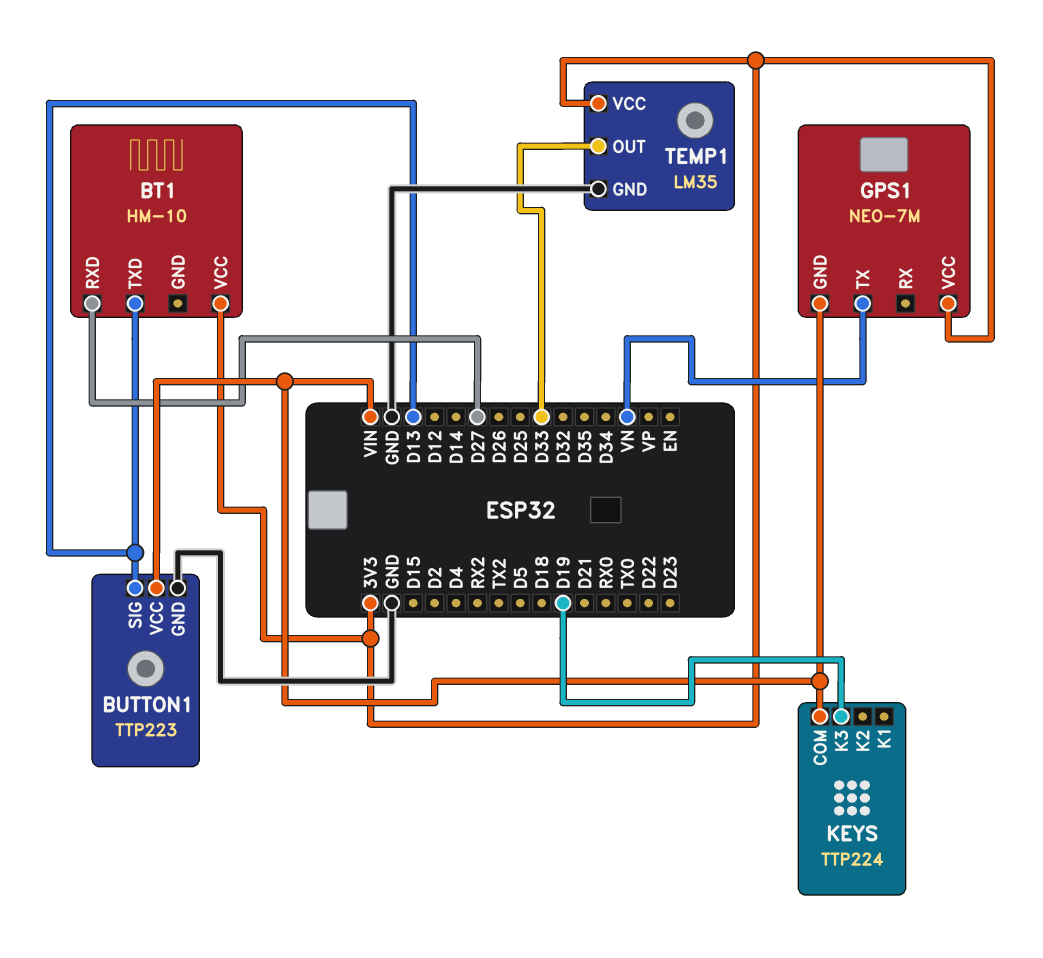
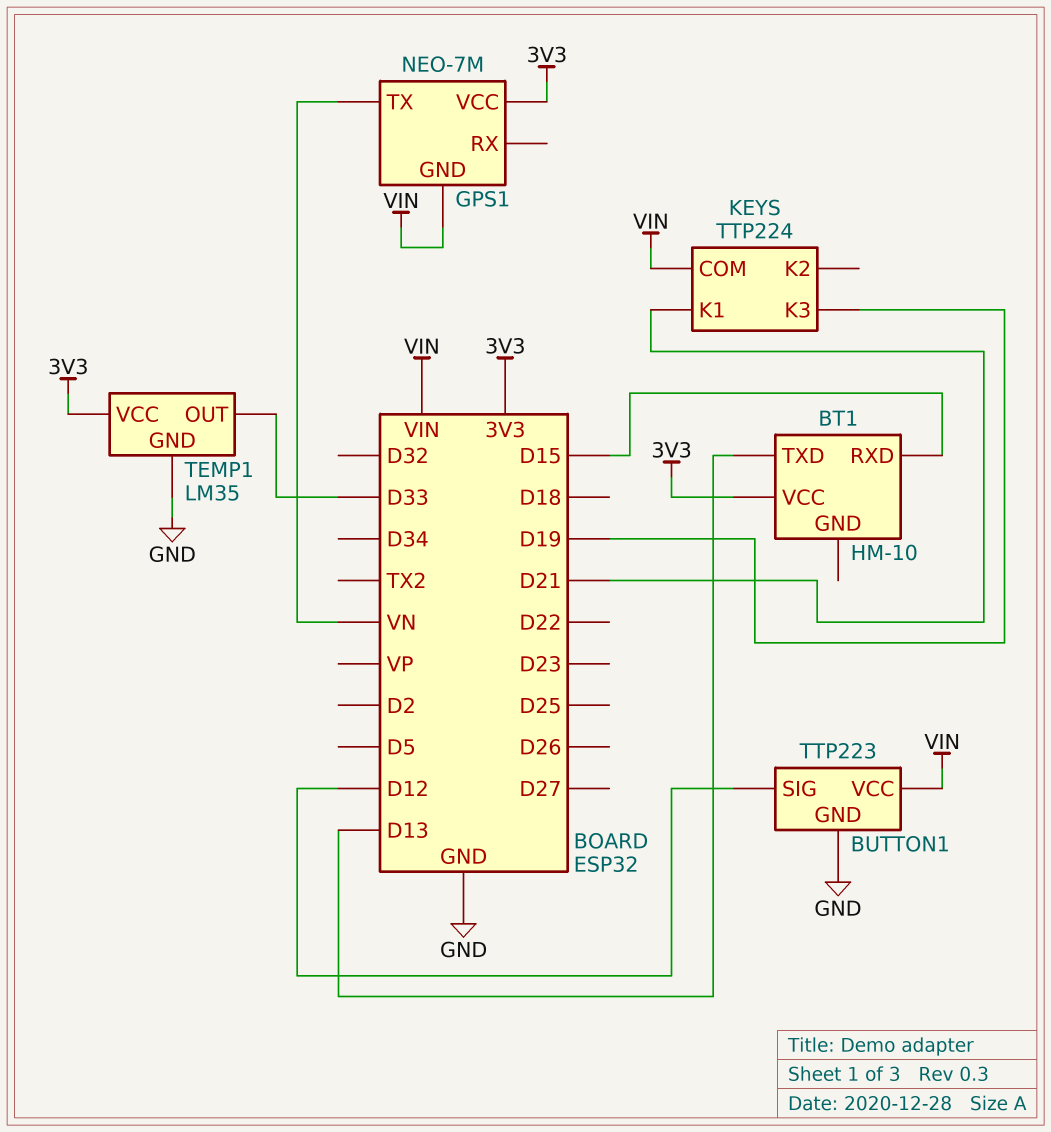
BT1 pin RXD: D27 -> D15
BUTTON1 pin SIG: D13 -> D12
KEYS pin K1: none -> D21

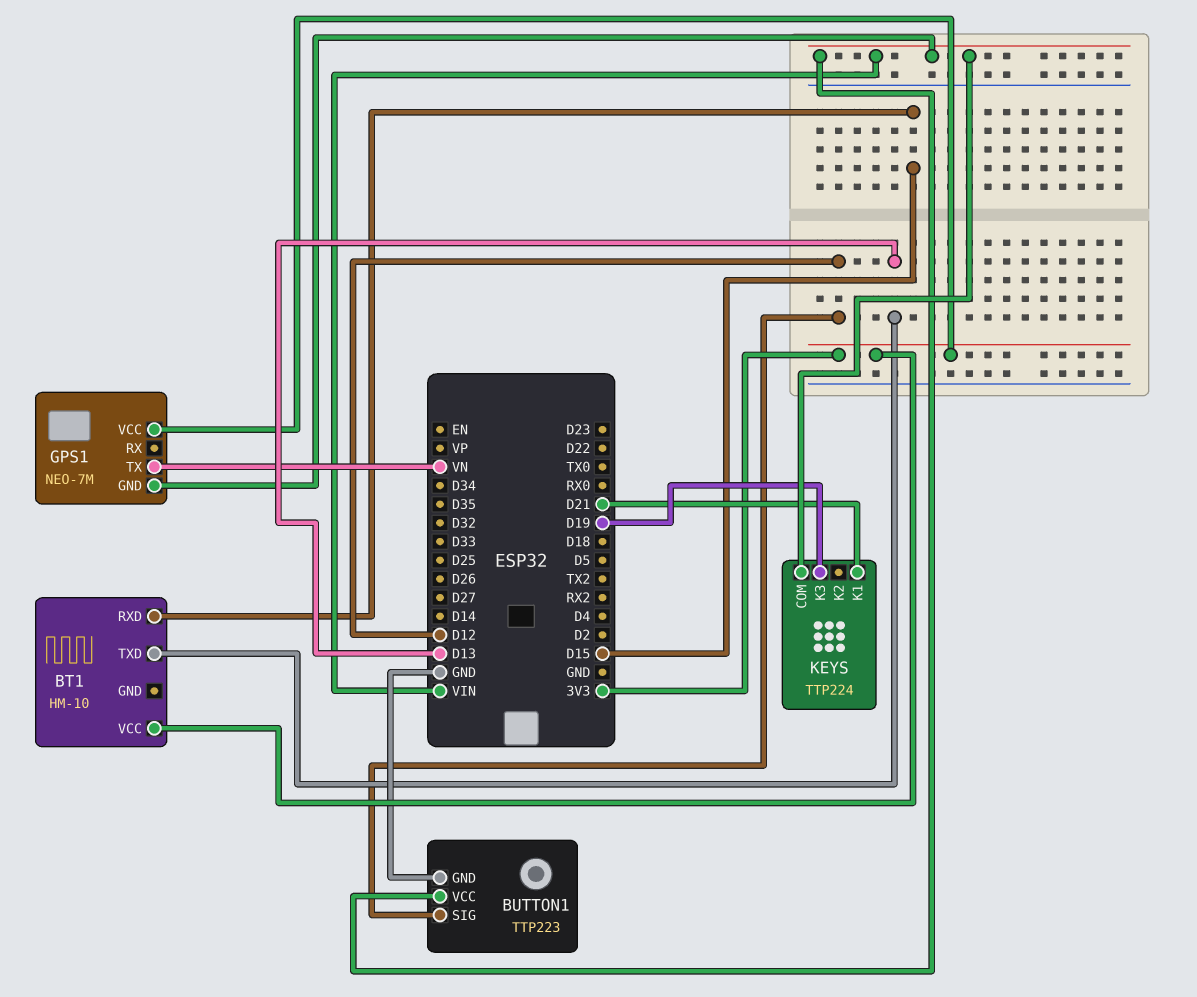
TEMP1: LM35 -> none
TEMP1 pin GND: GND -> none
TEMP1 pin OUT: D33 -> none
TEMP1 pin VCC: 3V3 -> none

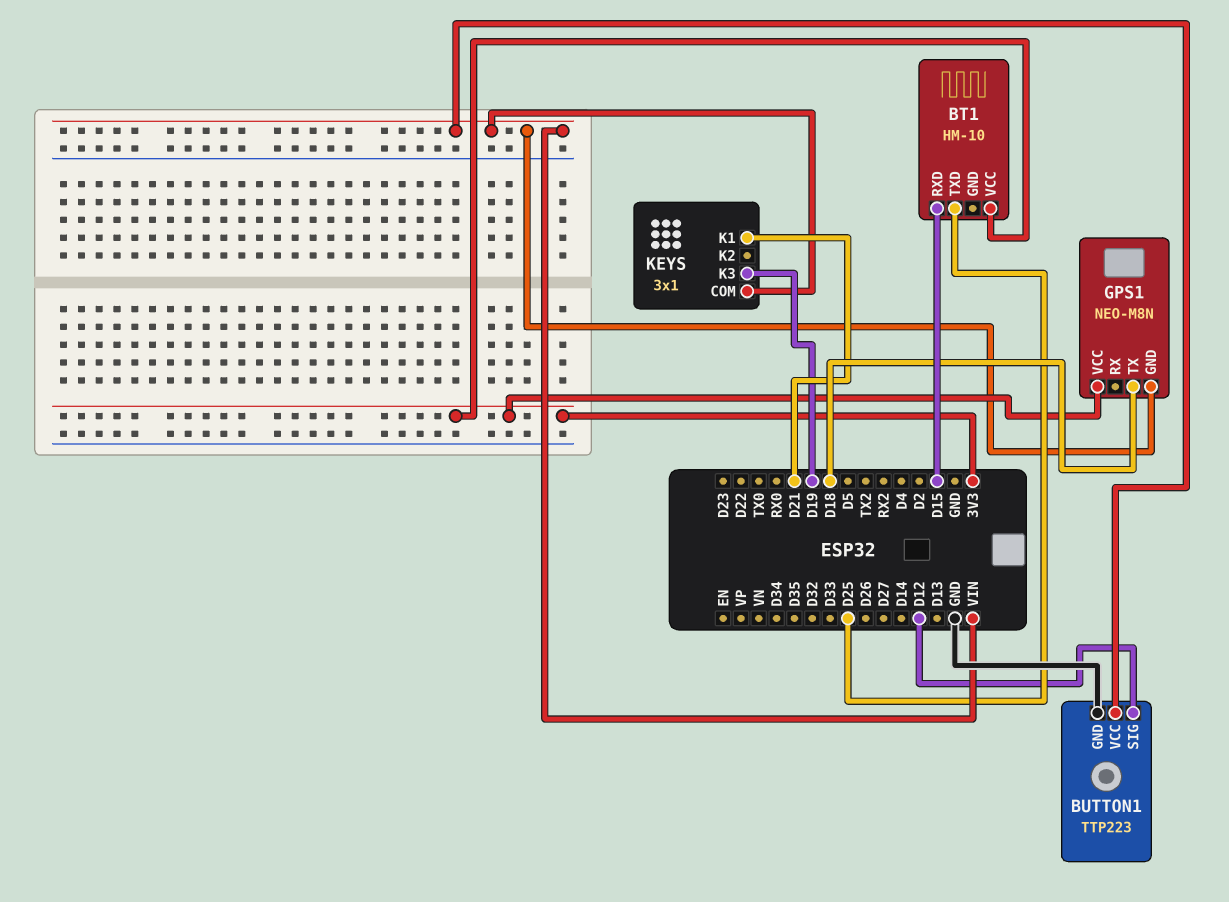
BT1 pin TXD: D13 -> D25
GPS1: NEO-7M -> NEO-M8N
GPS1 pin TX: VN -> D18
KEYS: TTP224 -> 3x1

